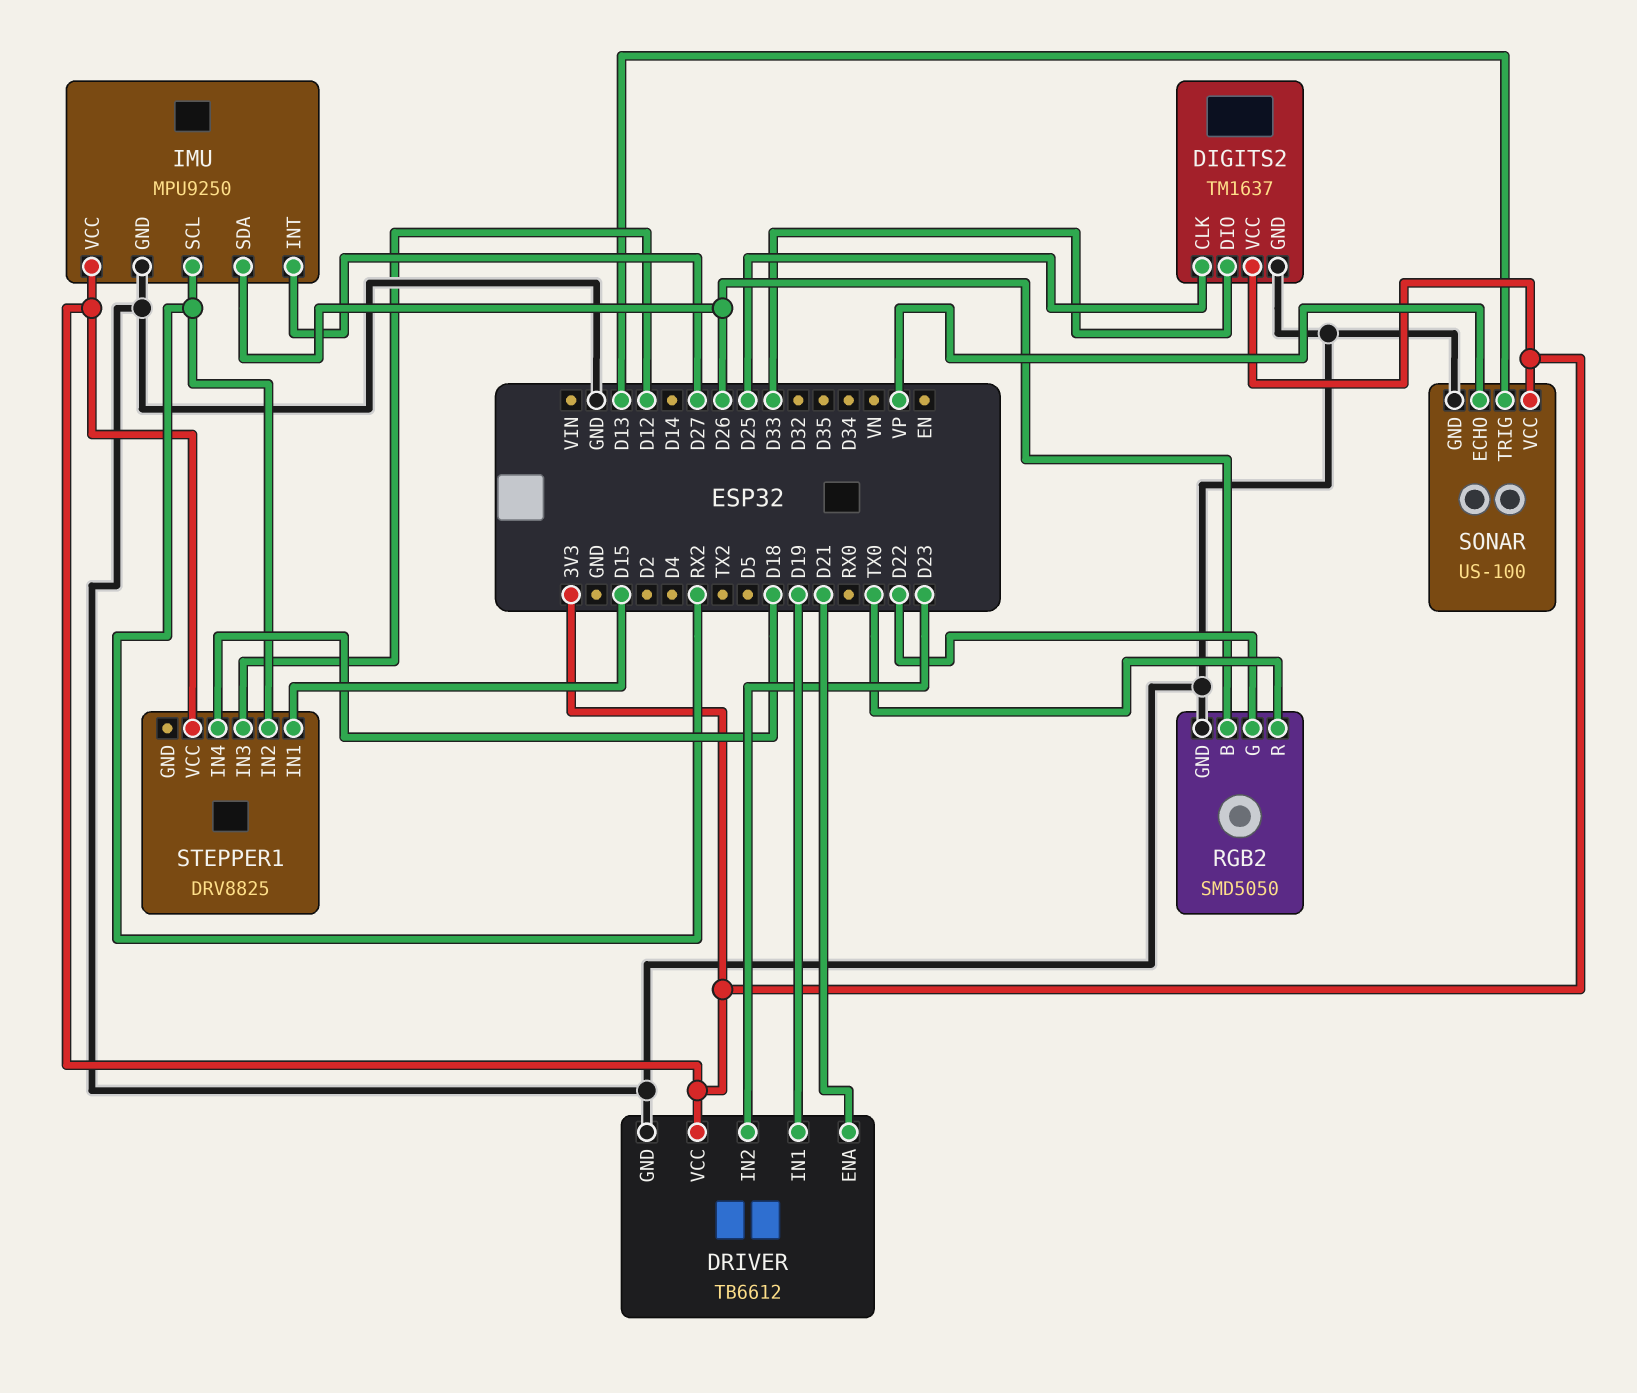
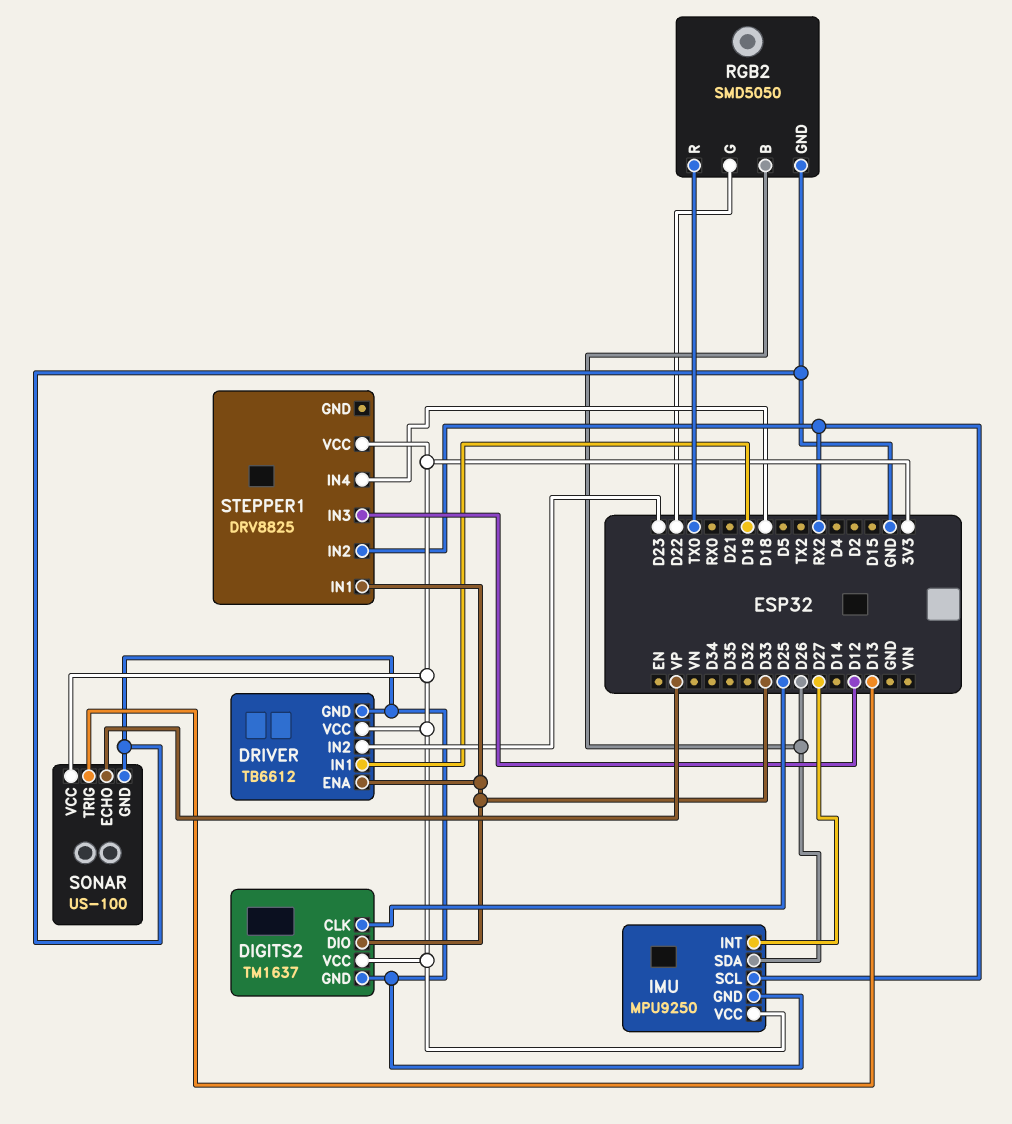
DRIVER pin ENA: D21 -> D33
STEPPER1 pin IN1: D15 -> D33

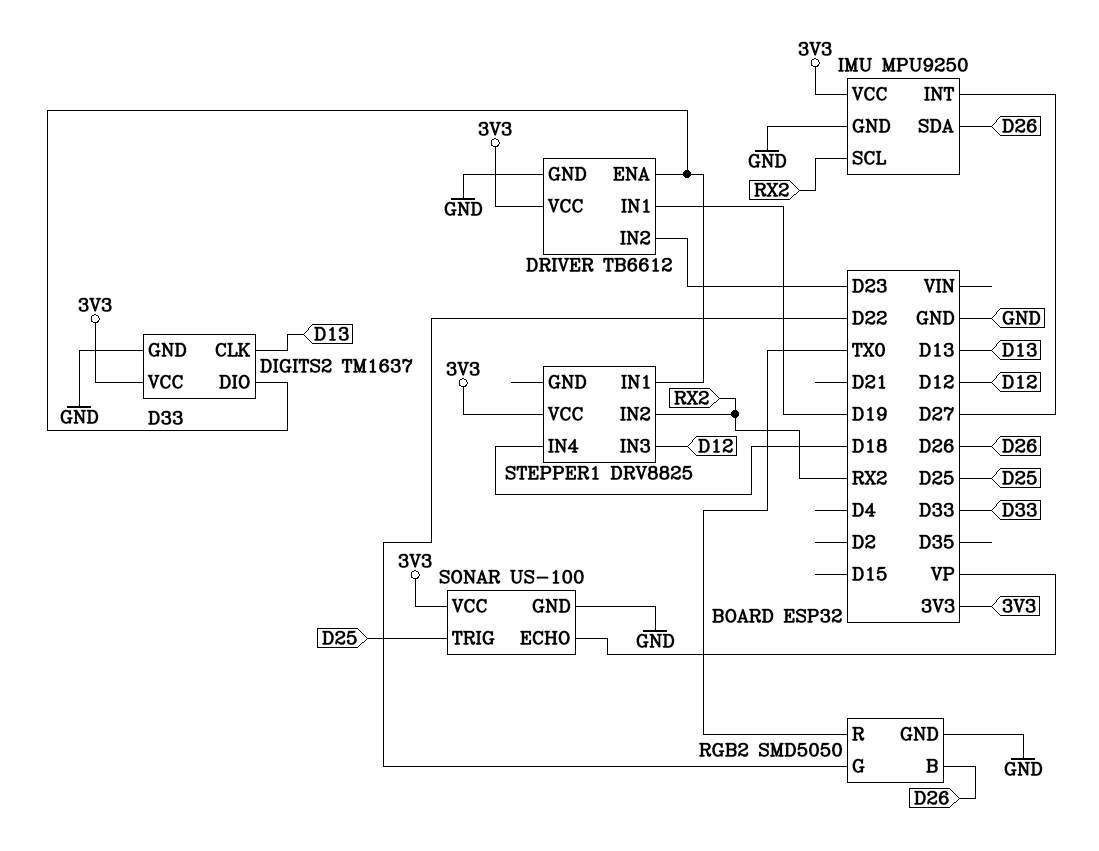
DIGITS2 pin CLK: D25 -> D13
SONAR pin TRIG: D13 -> D25

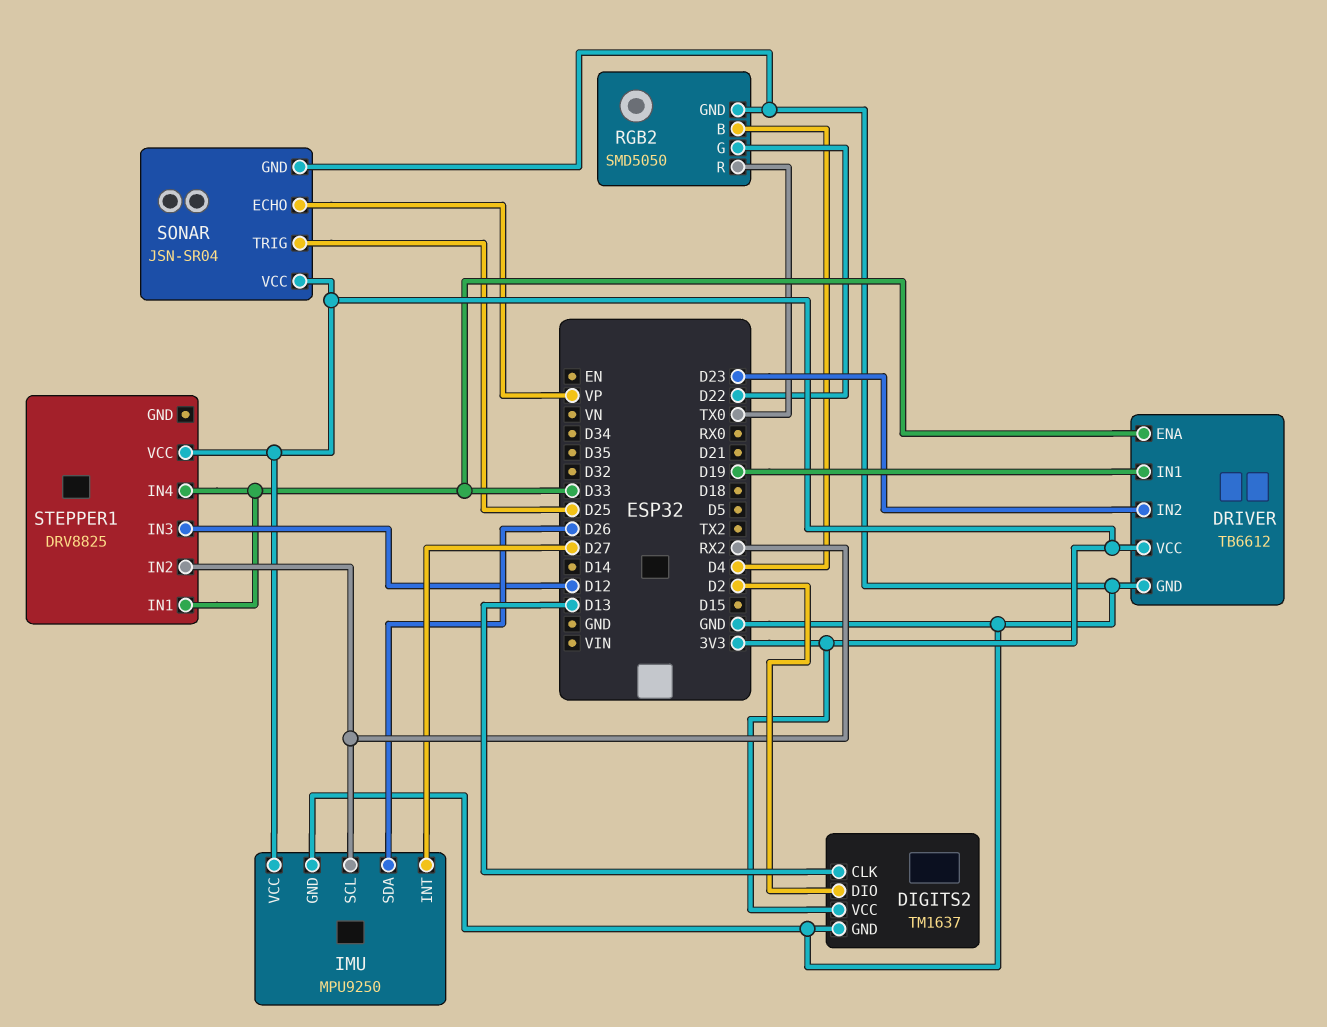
DIGITS2 pin DIO: D33 -> D2
RGB2 pin B: D26 -> D4
SONAR: US-100 -> JSN-SR04
STEPPER1 pin IN4: D18 -> D33

